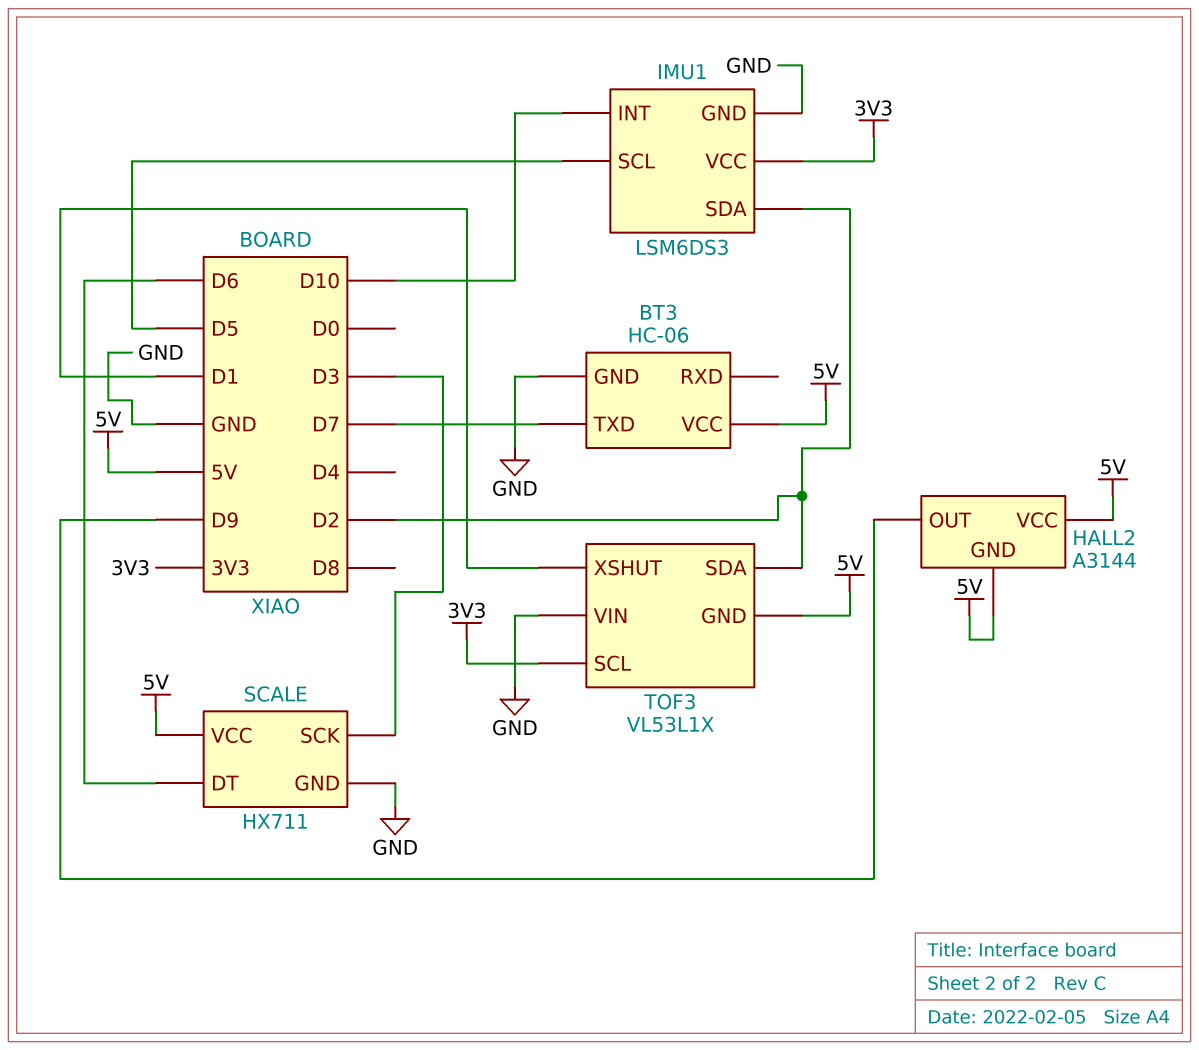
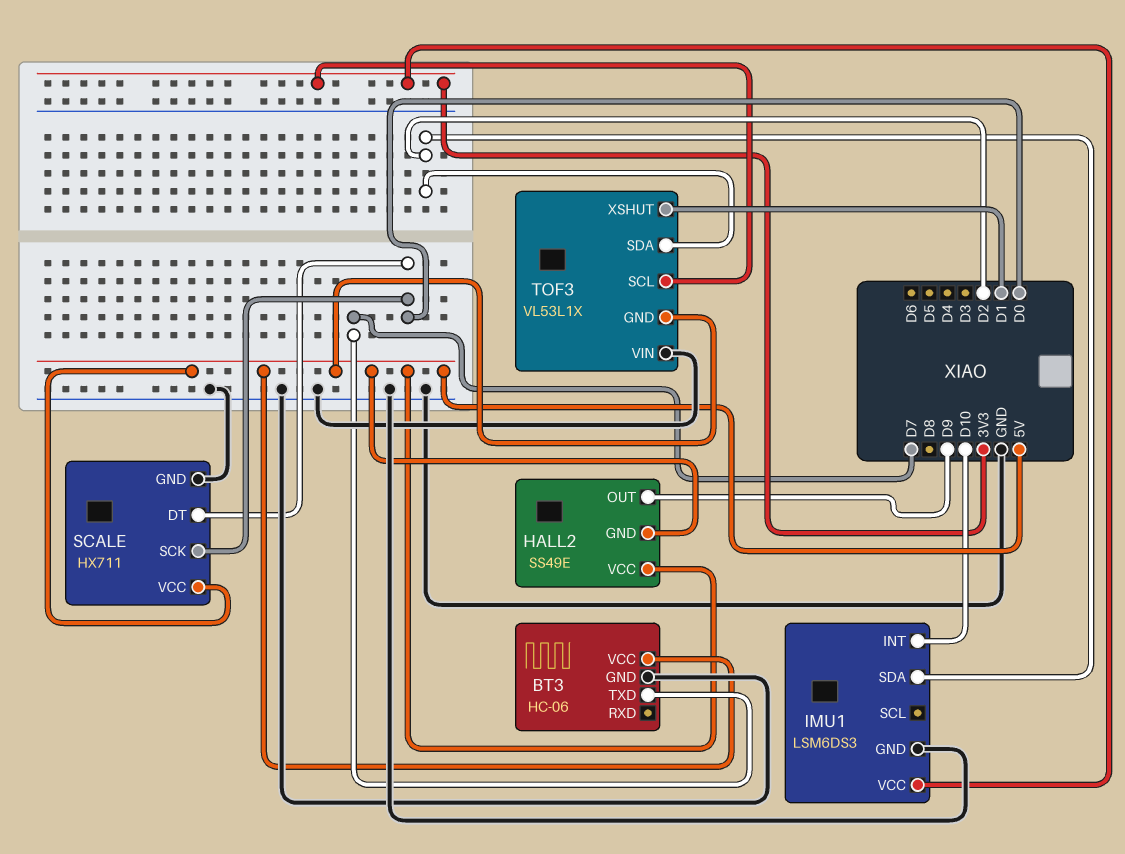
HALL2: A3144 -> SS49E
IMU1 pin SCL: D5 -> none
SCALE pin DT: D6 -> D0
SCALE pin SCK: D3 -> D0

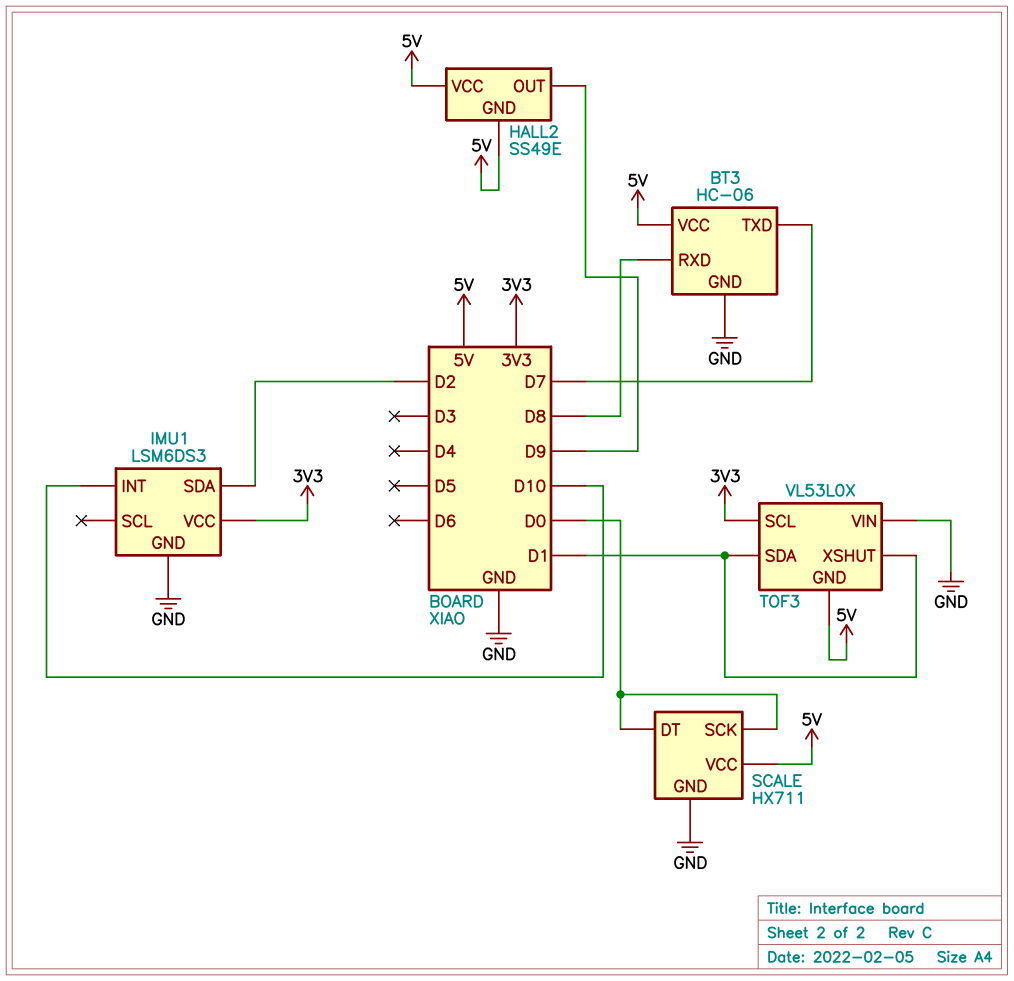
BT3 pin RXD: none -> D8
TOF3: VL53L1X -> VL53L0X
TOF3 pin SDA: D2 -> D1

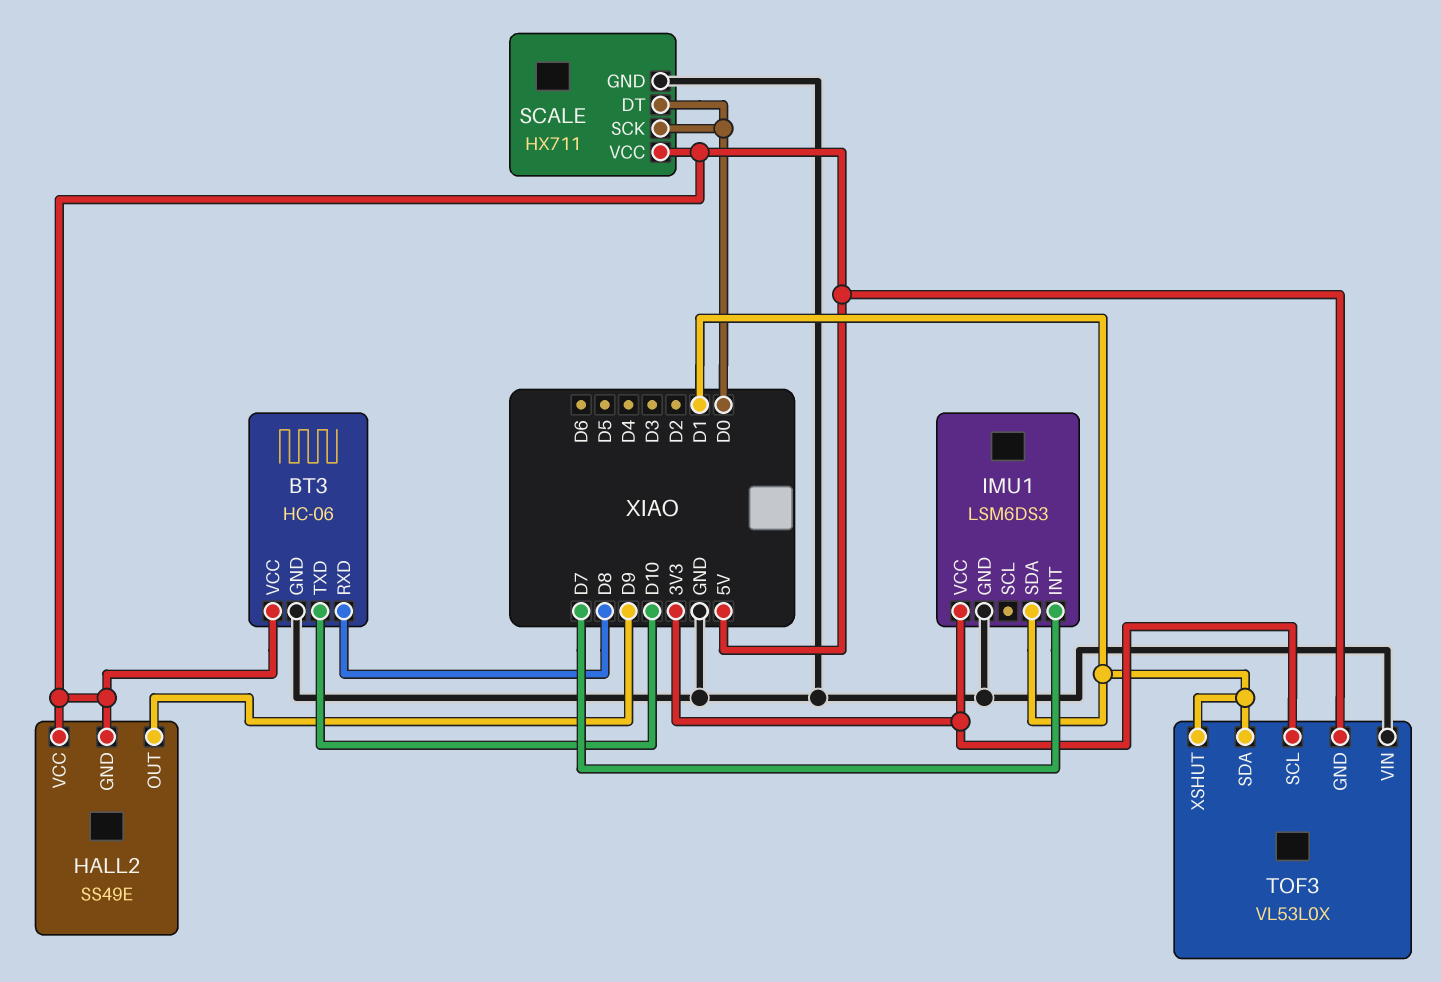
BT3 pin TXD: D7 -> D10
IMU1 pin INT: D10 -> D7
IMU1 pin SDA: D2 -> D1

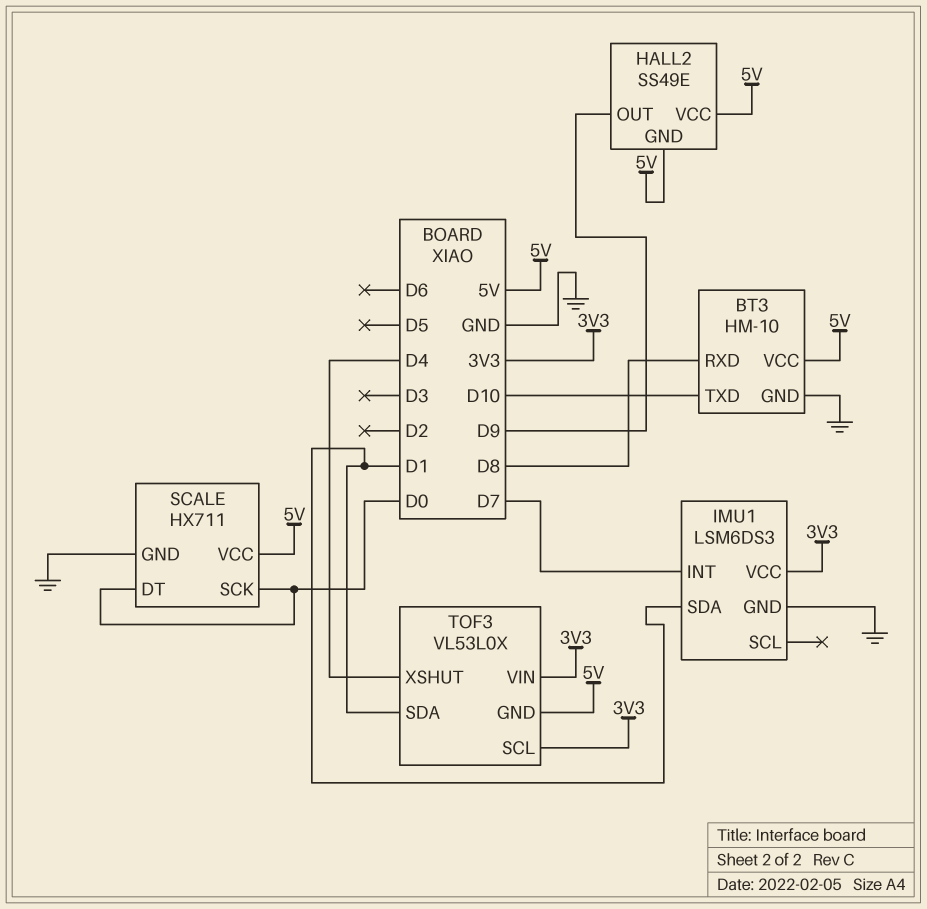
BT3: HC-06 -> HM-10
TOF3 pin VIN: GND -> 3V3
TOF3 pin XSHUT: D1 -> D4

